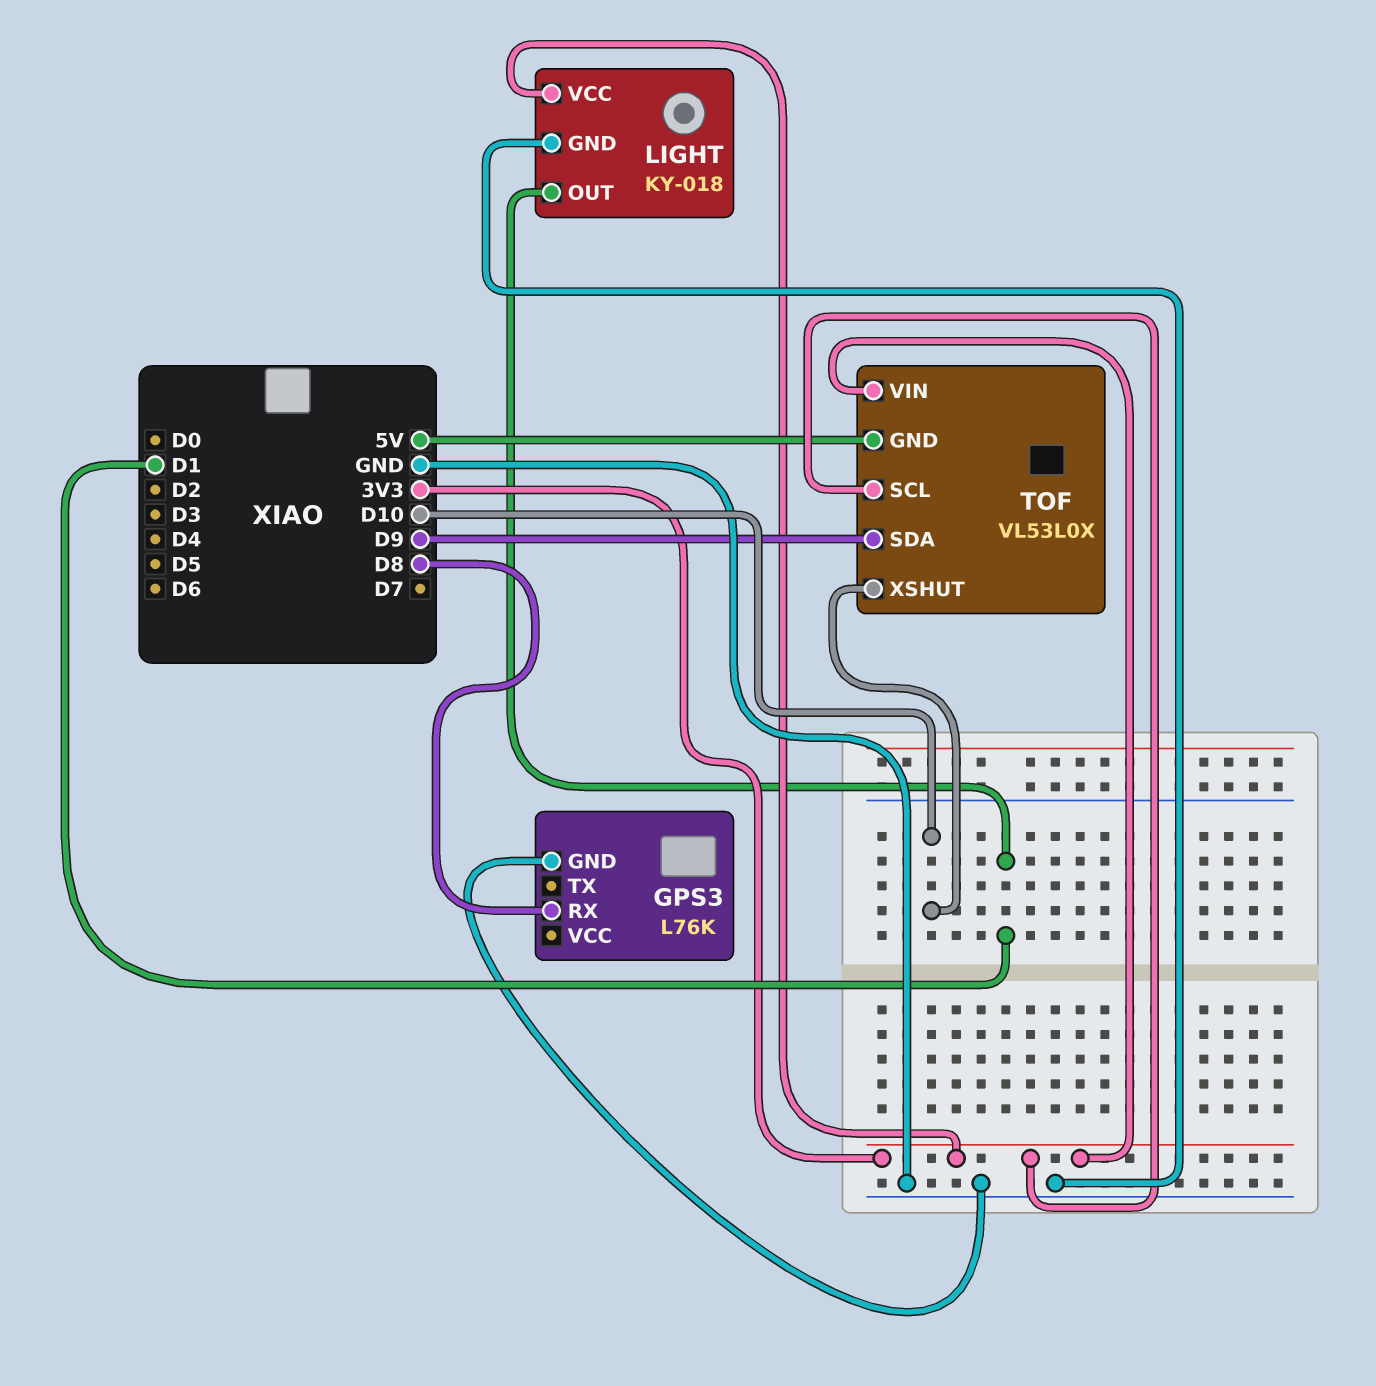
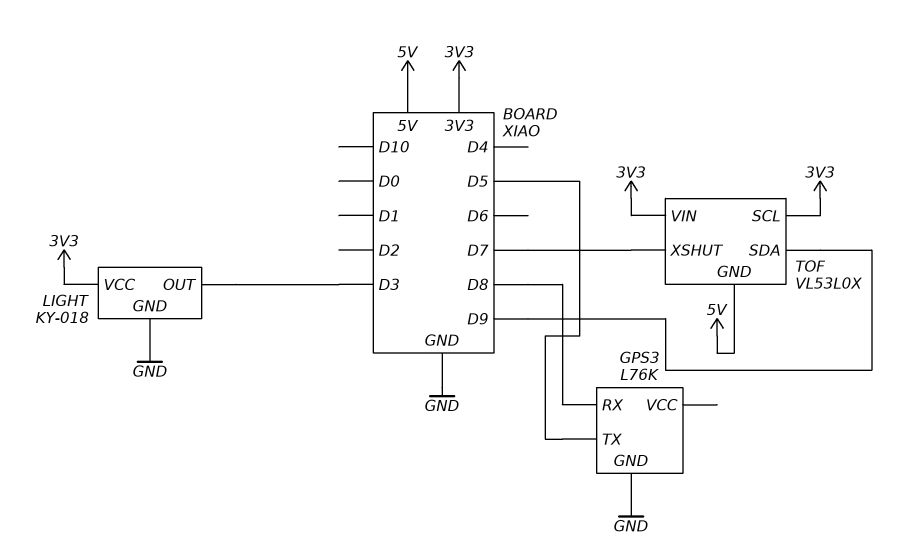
GPS3 pin TX: none -> D5
LIGHT pin OUT: D1 -> D3
TOF pin XSHUT: D10 -> D7

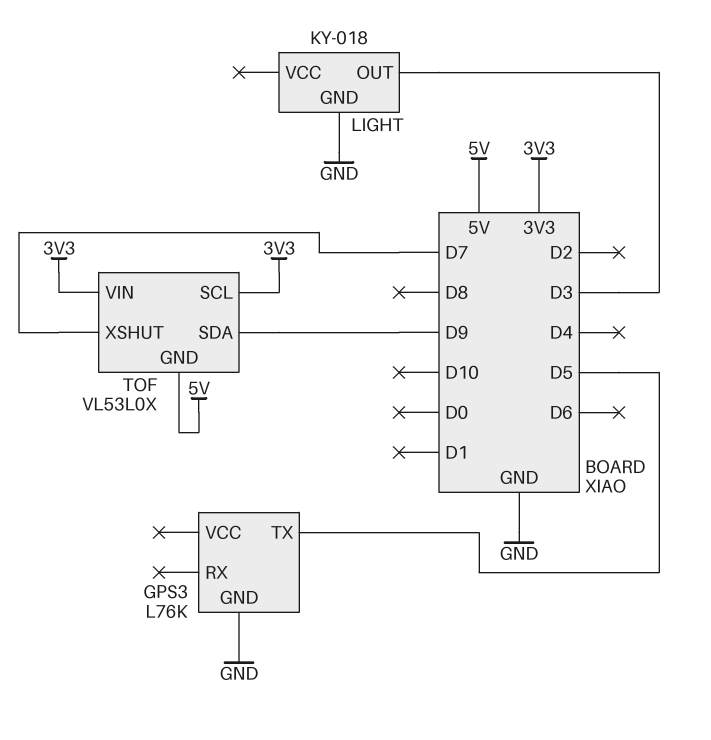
GPS3 pin RX: D8 -> none
LIGHT pin VCC: 3V3 -> none

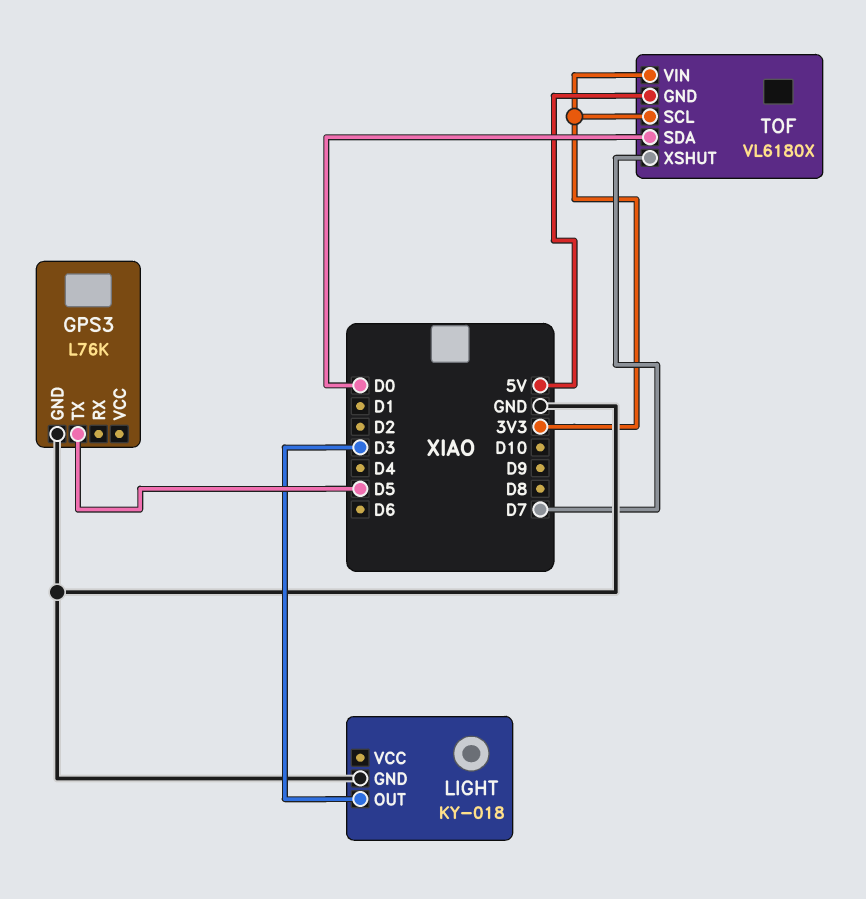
TOF: VL53L0X -> VL6180X
TOF pin SDA: D9 -> D0

